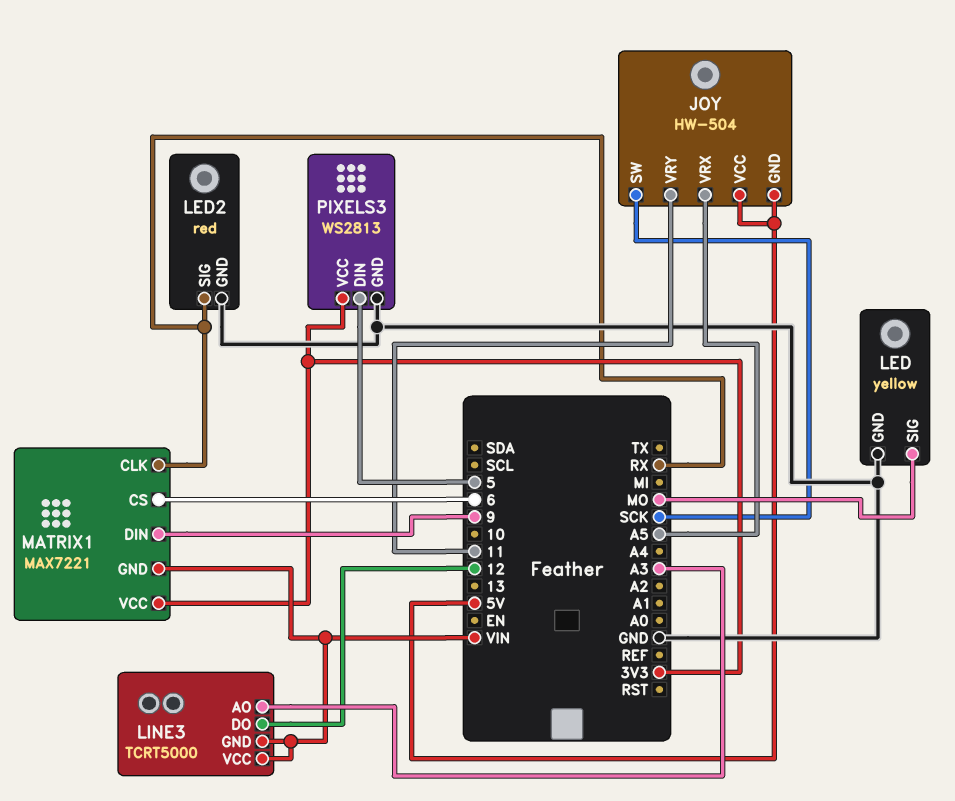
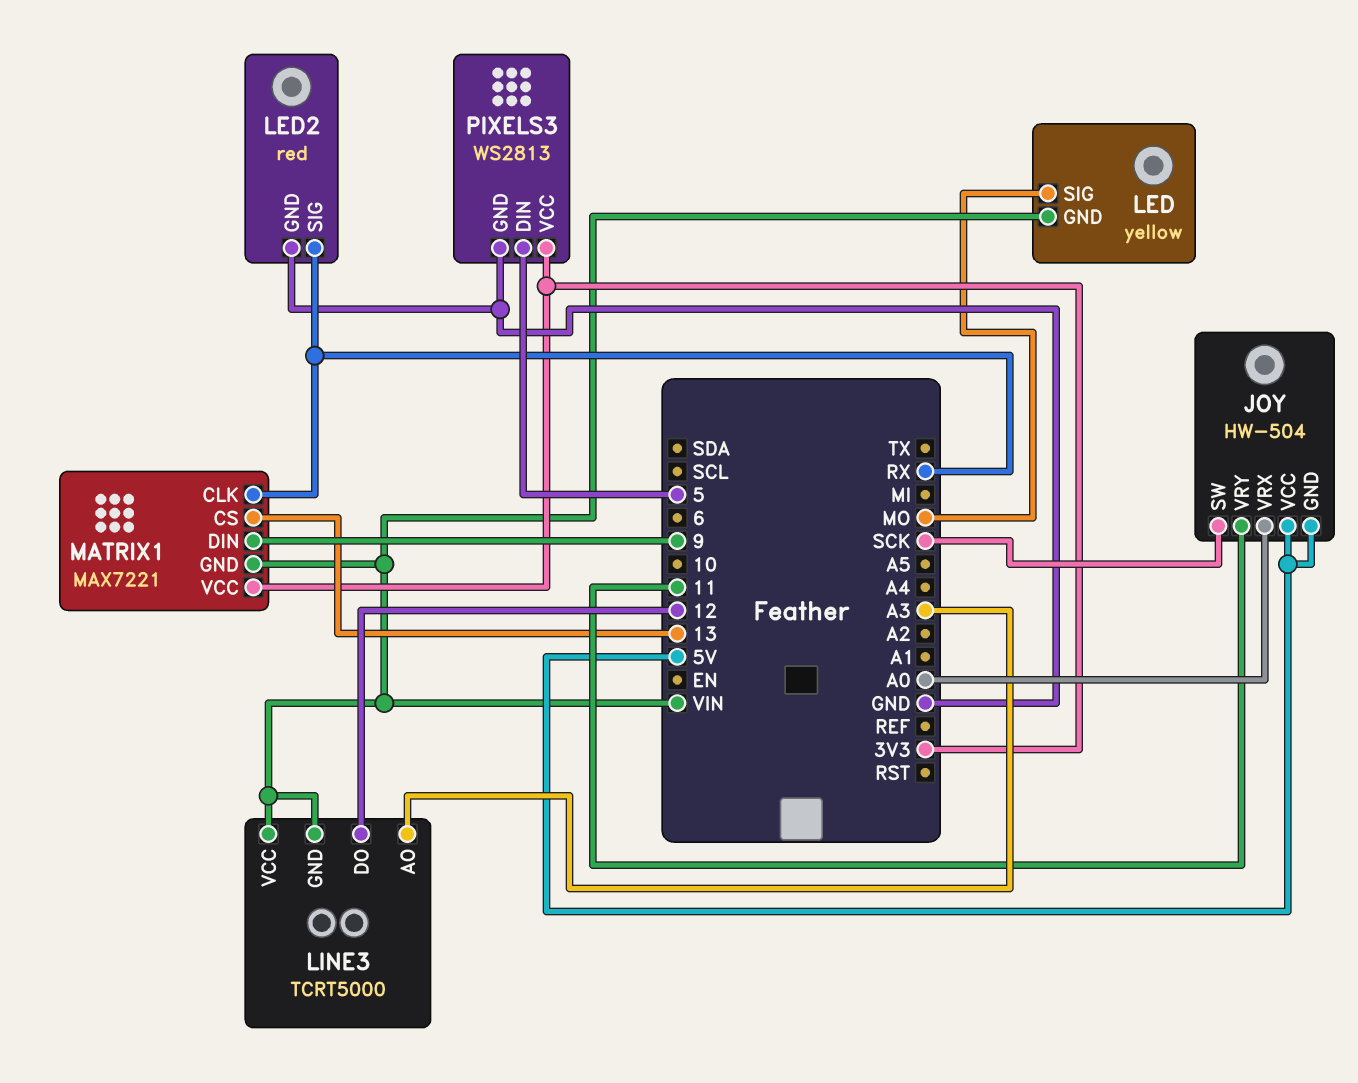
JOY pin VRX: A5 -> A0
LED pin GND: GND -> VIN
MATRIX1 pin CS: 6 -> 13

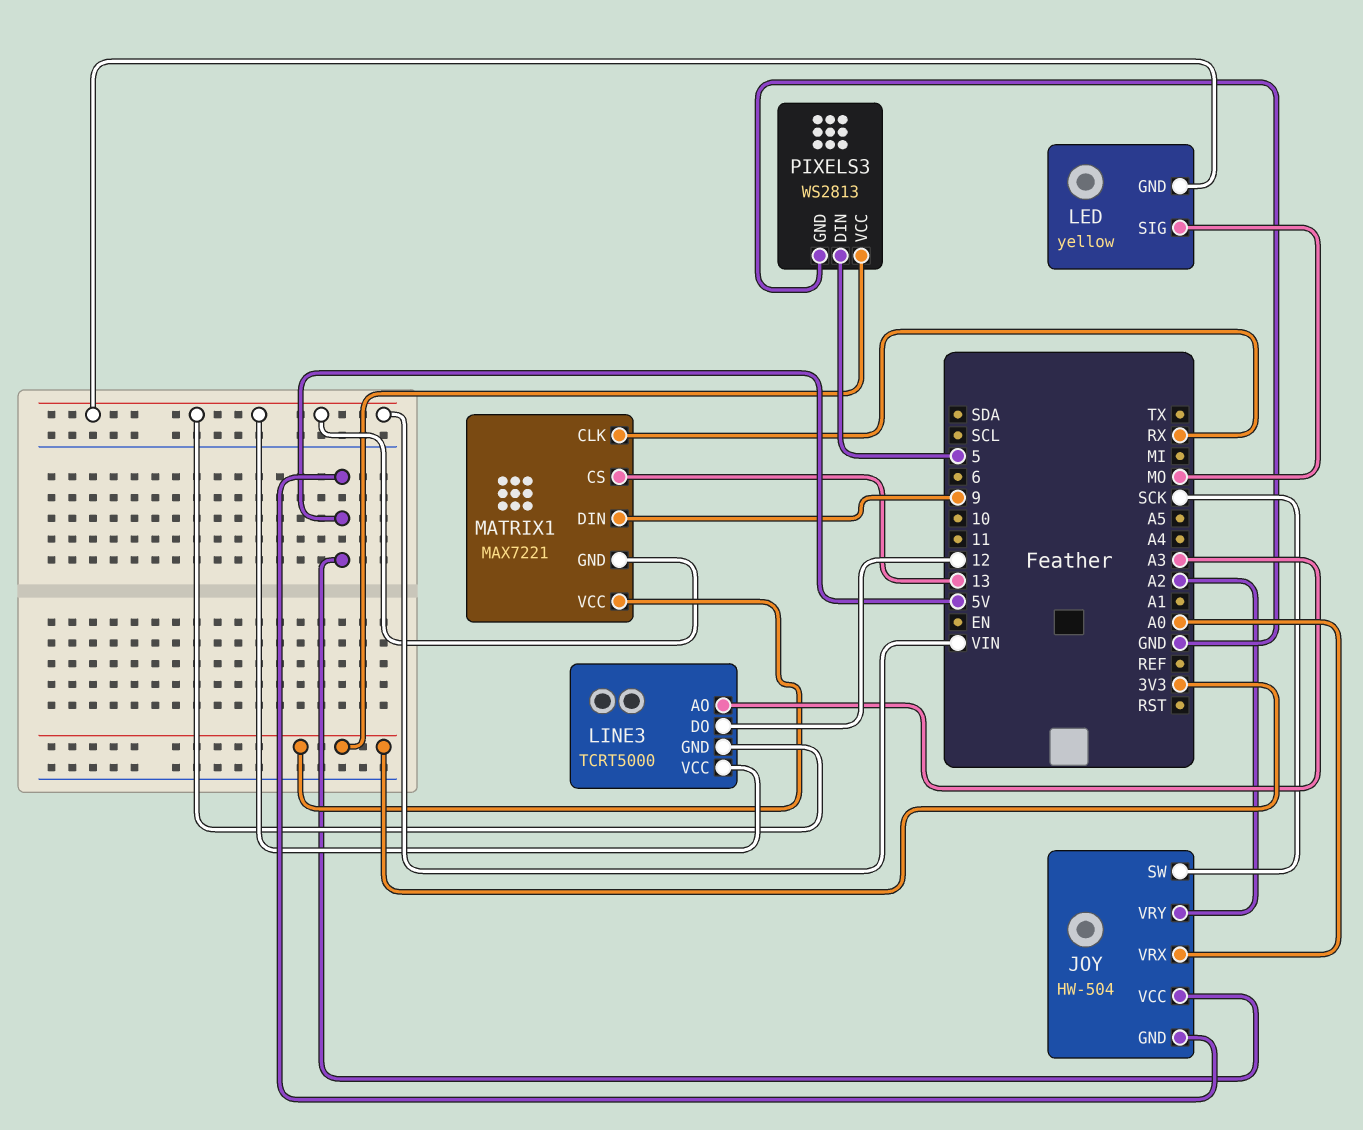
JOY pin VRY: 11 -> A2
LED2: red -> none
LED2 pin GND: GND -> none
LED2 pin SIG: RX -> none

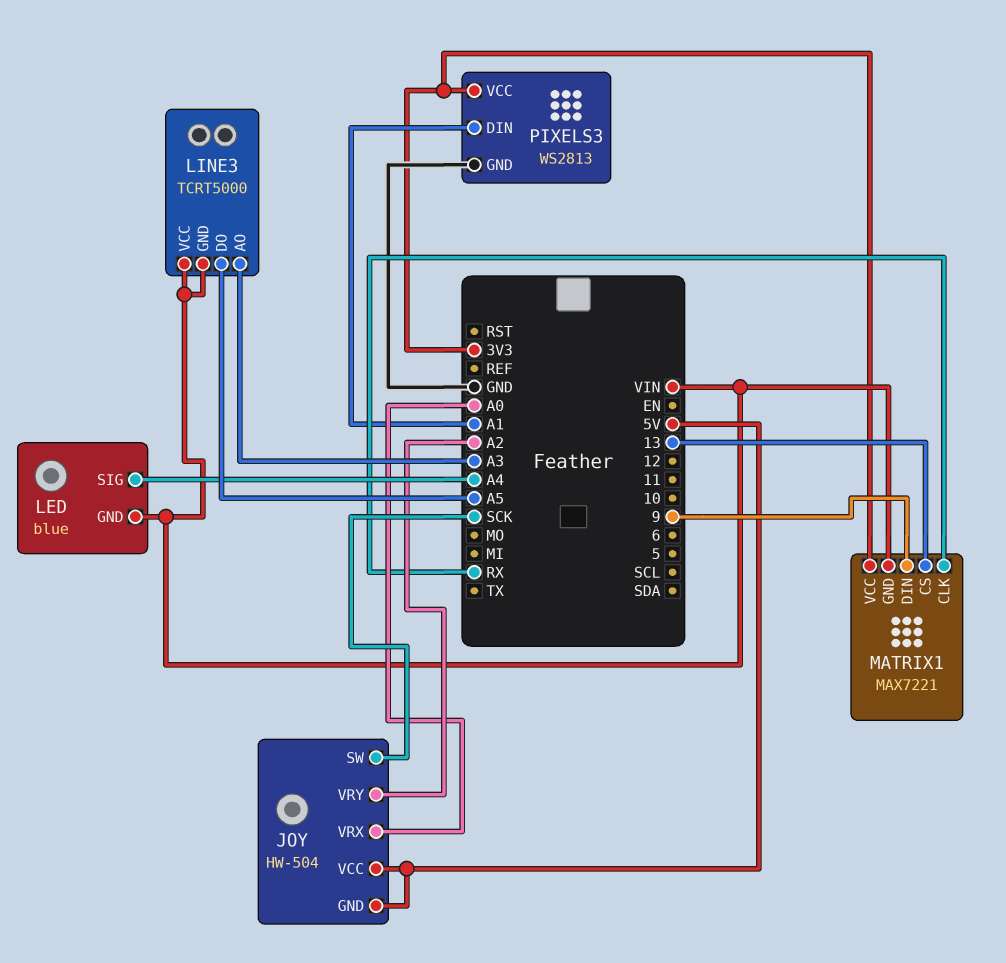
LED: yellow -> blue
LED pin SIG: MO -> A4
LINE3 pin DO: 12 -> A5
PIXELS3 pin DIN: 5 -> A1

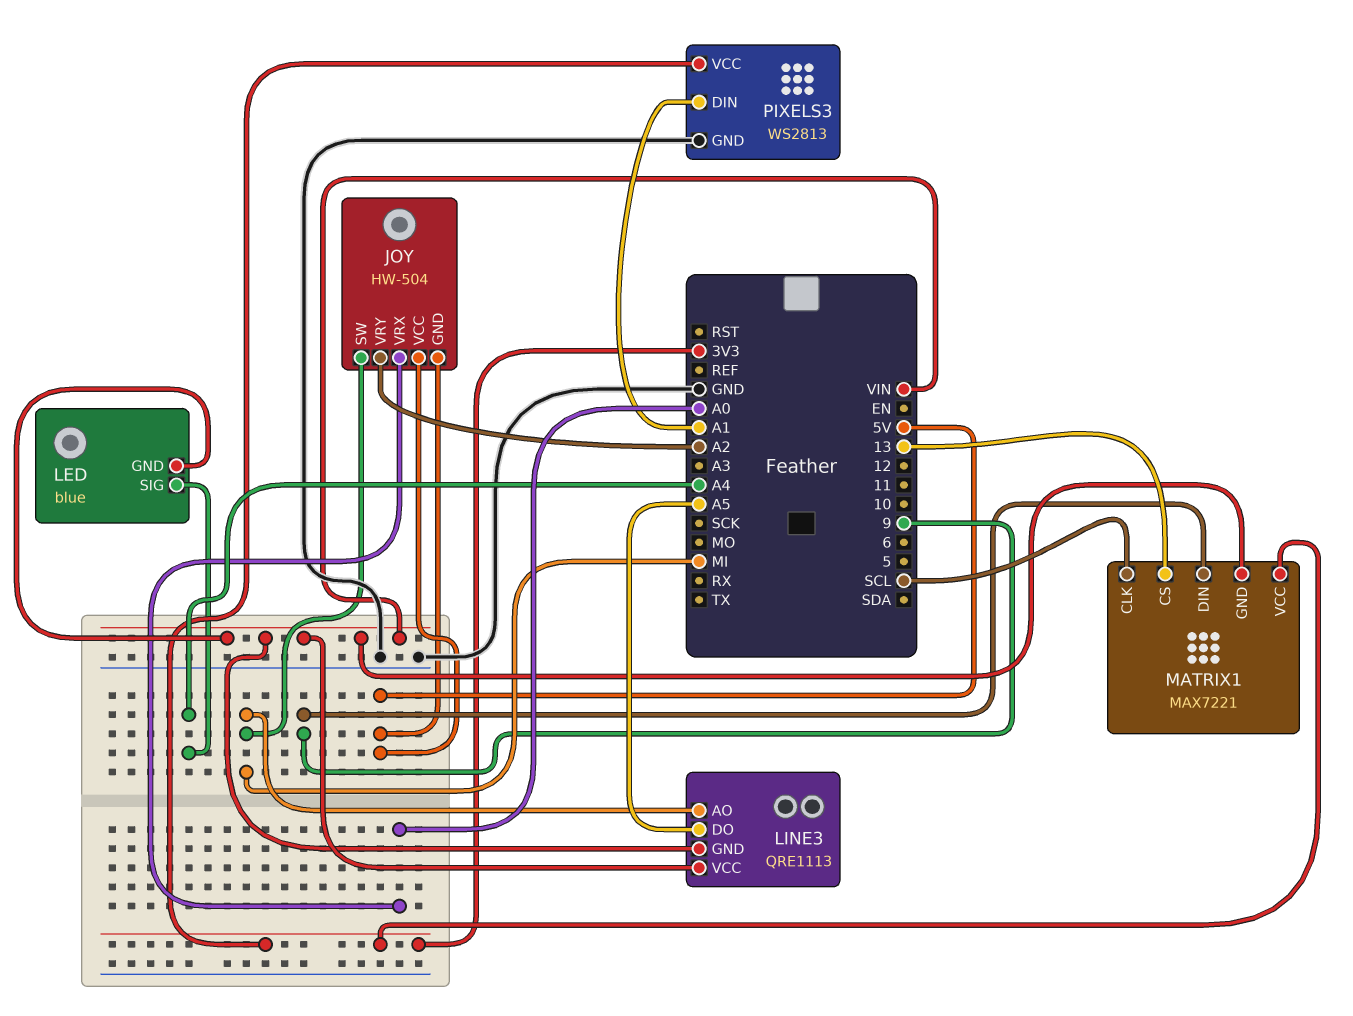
JOY pin SW: SCK -> MI
LINE3: TCRT5000 -> QRE1113
LINE3 pin AO: A3 -> MI
MATRIX1 pin CLK: RX -> SCL

